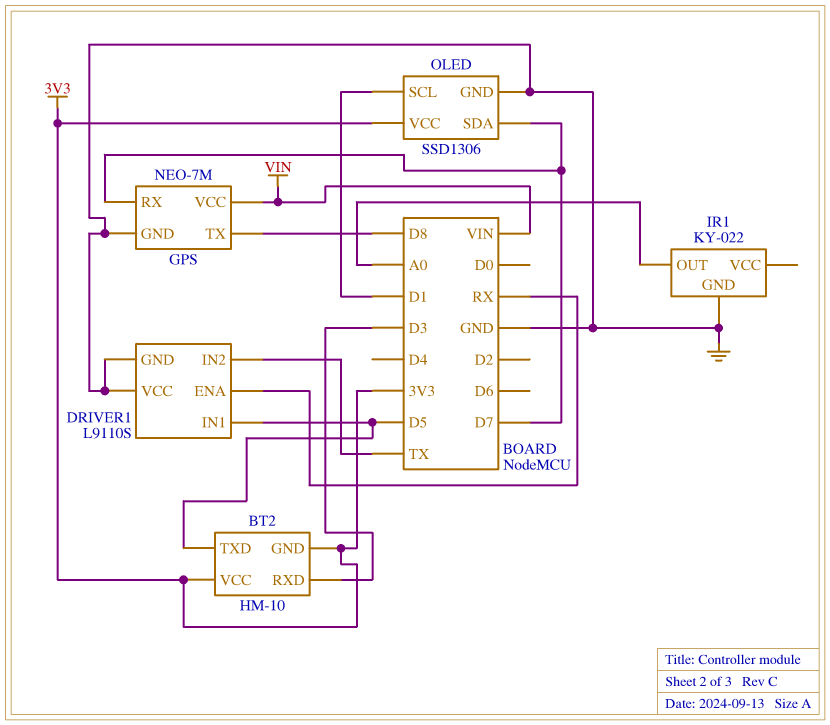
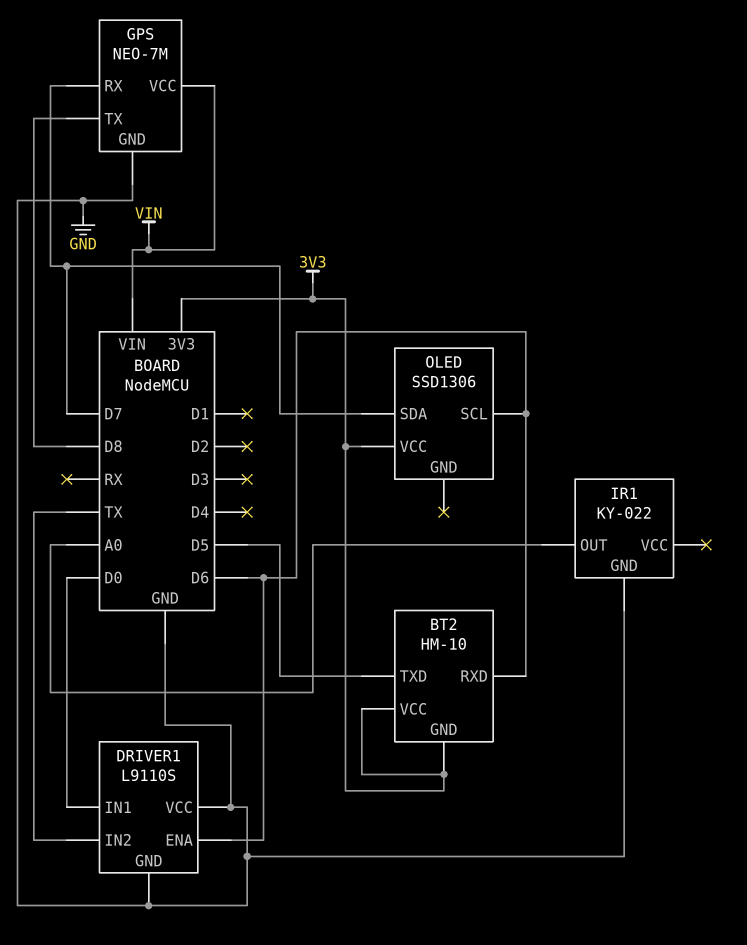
BT2 pin RXD: D3 -> D6
DRIVER1 pin ENA: RX -> D6
DRIVER1 pin IN1: D5 -> D0
OLED pin GND: GND -> none
OLED pin SCL: D1 -> D6

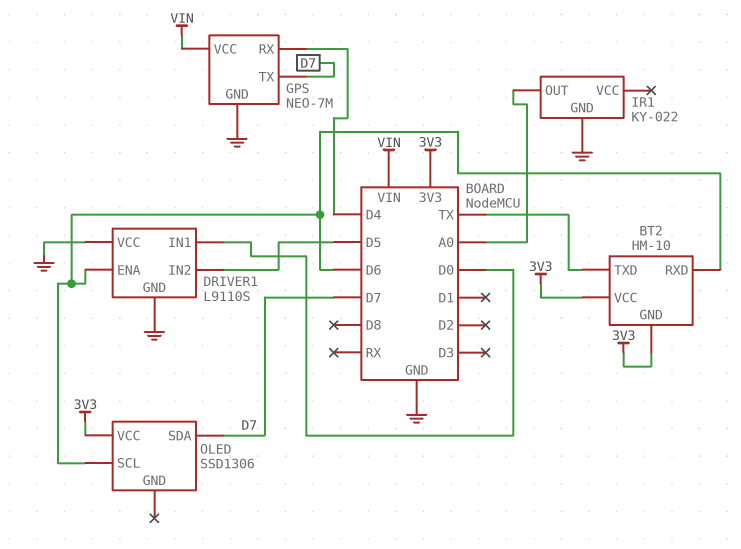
BT2 pin TXD: D5 -> TX
DRIVER1 pin IN2: TX -> D5
GPS pin RX: D7 -> D4
GPS pin TX: D8 -> D7

